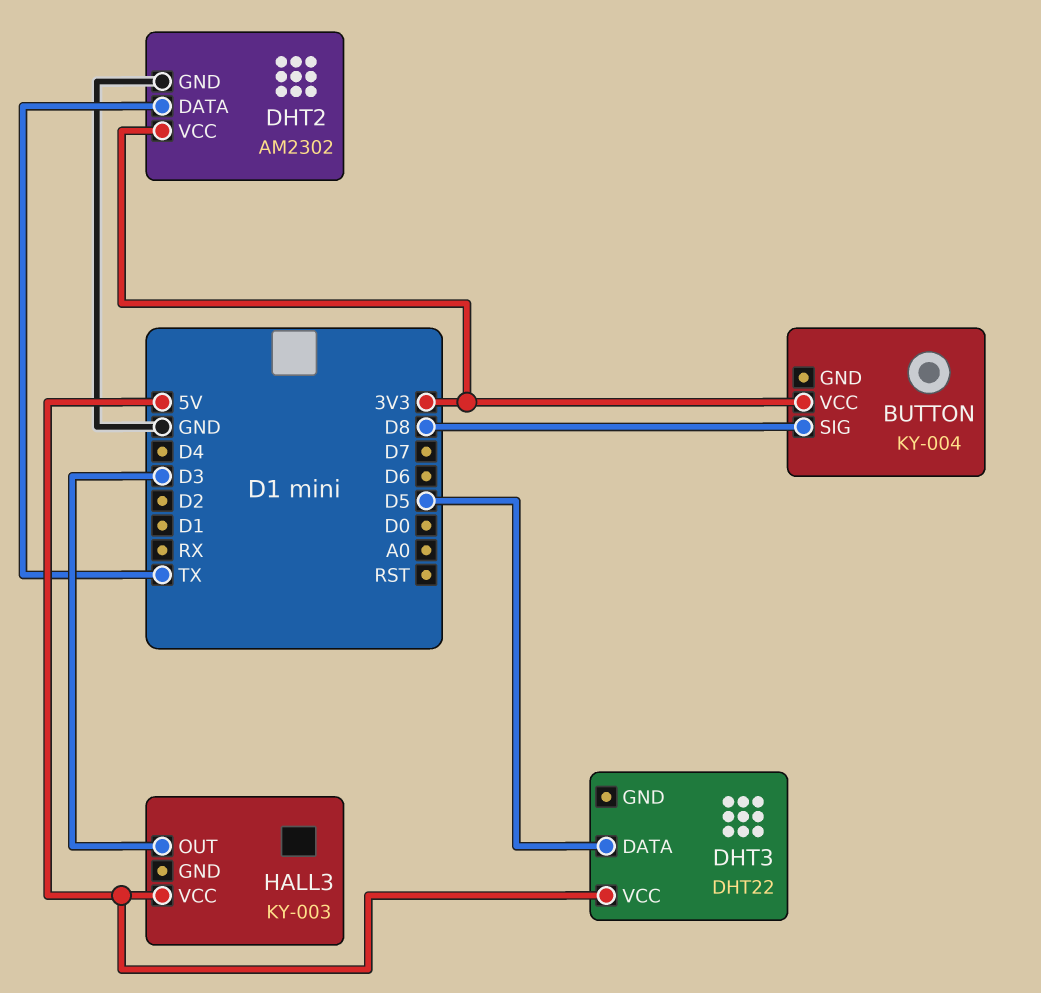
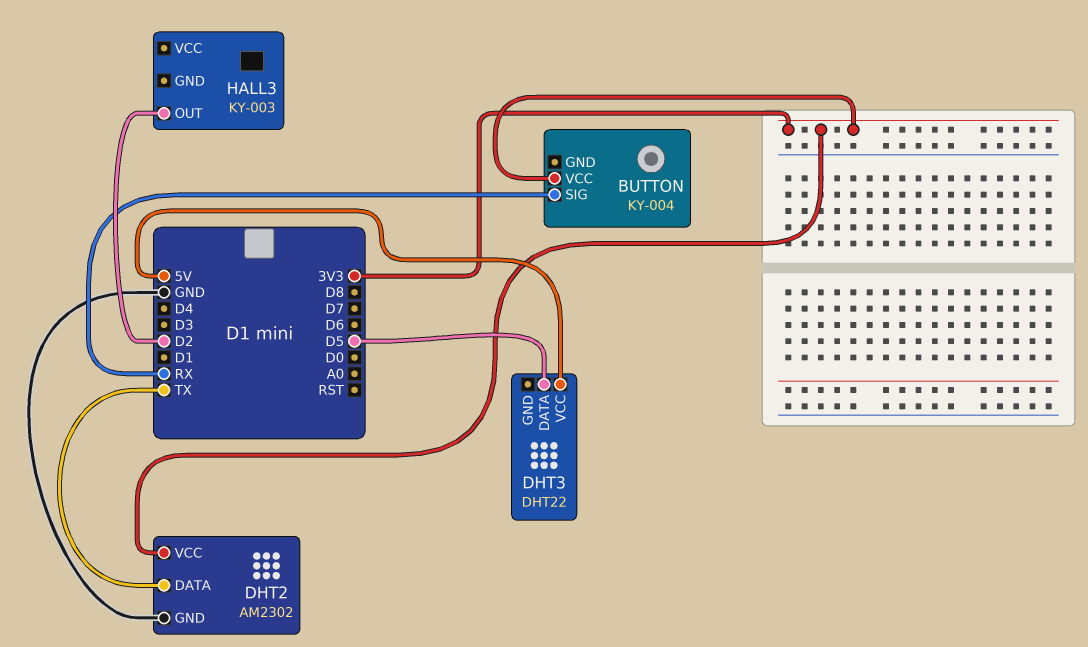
BUTTON pin SIG: D8 -> RX
HALL3 pin OUT: D3 -> D2
HALL3 pin VCC: 5V -> none

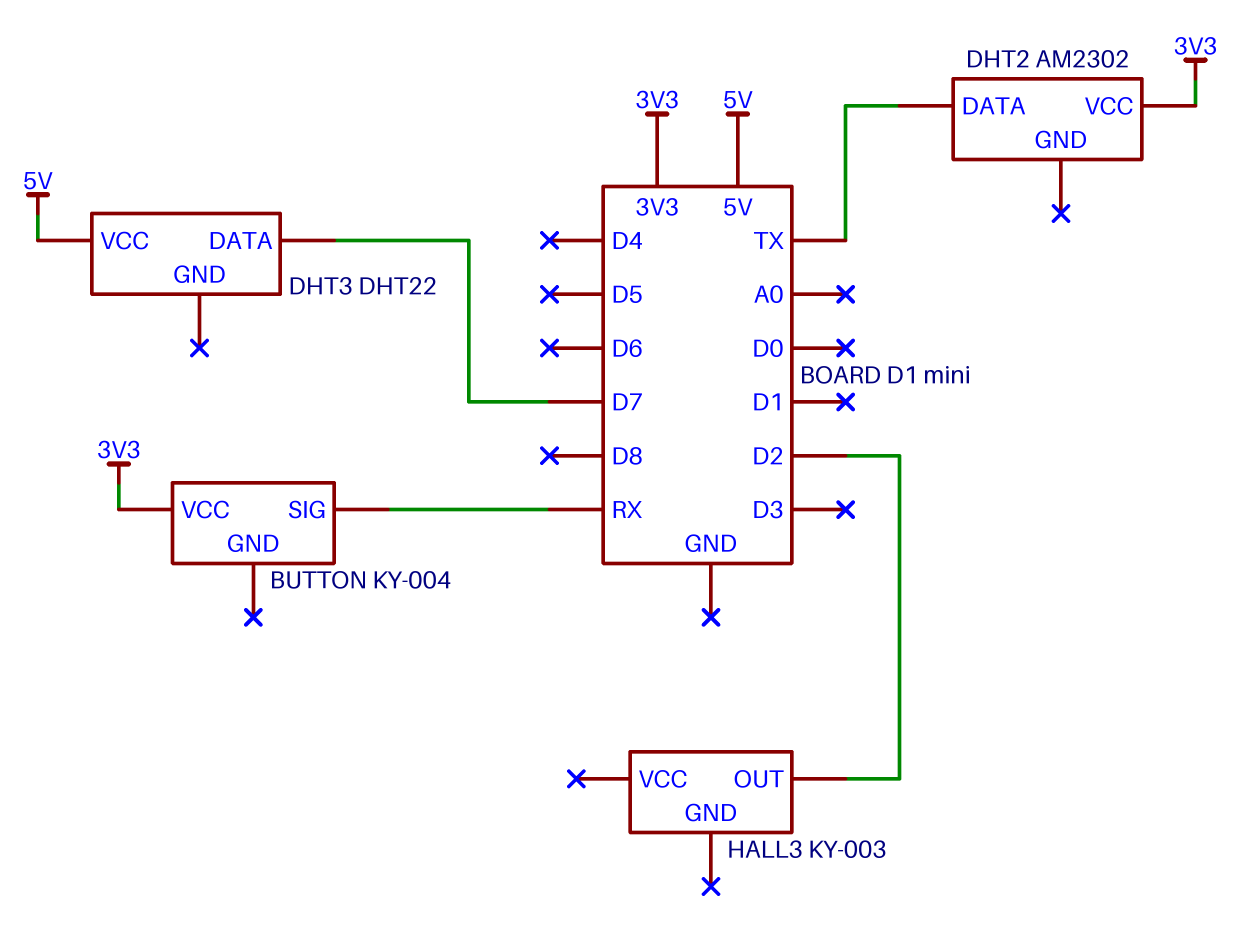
DHT2 pin GND: GND -> none
DHT3 pin DATA: D5 -> D7

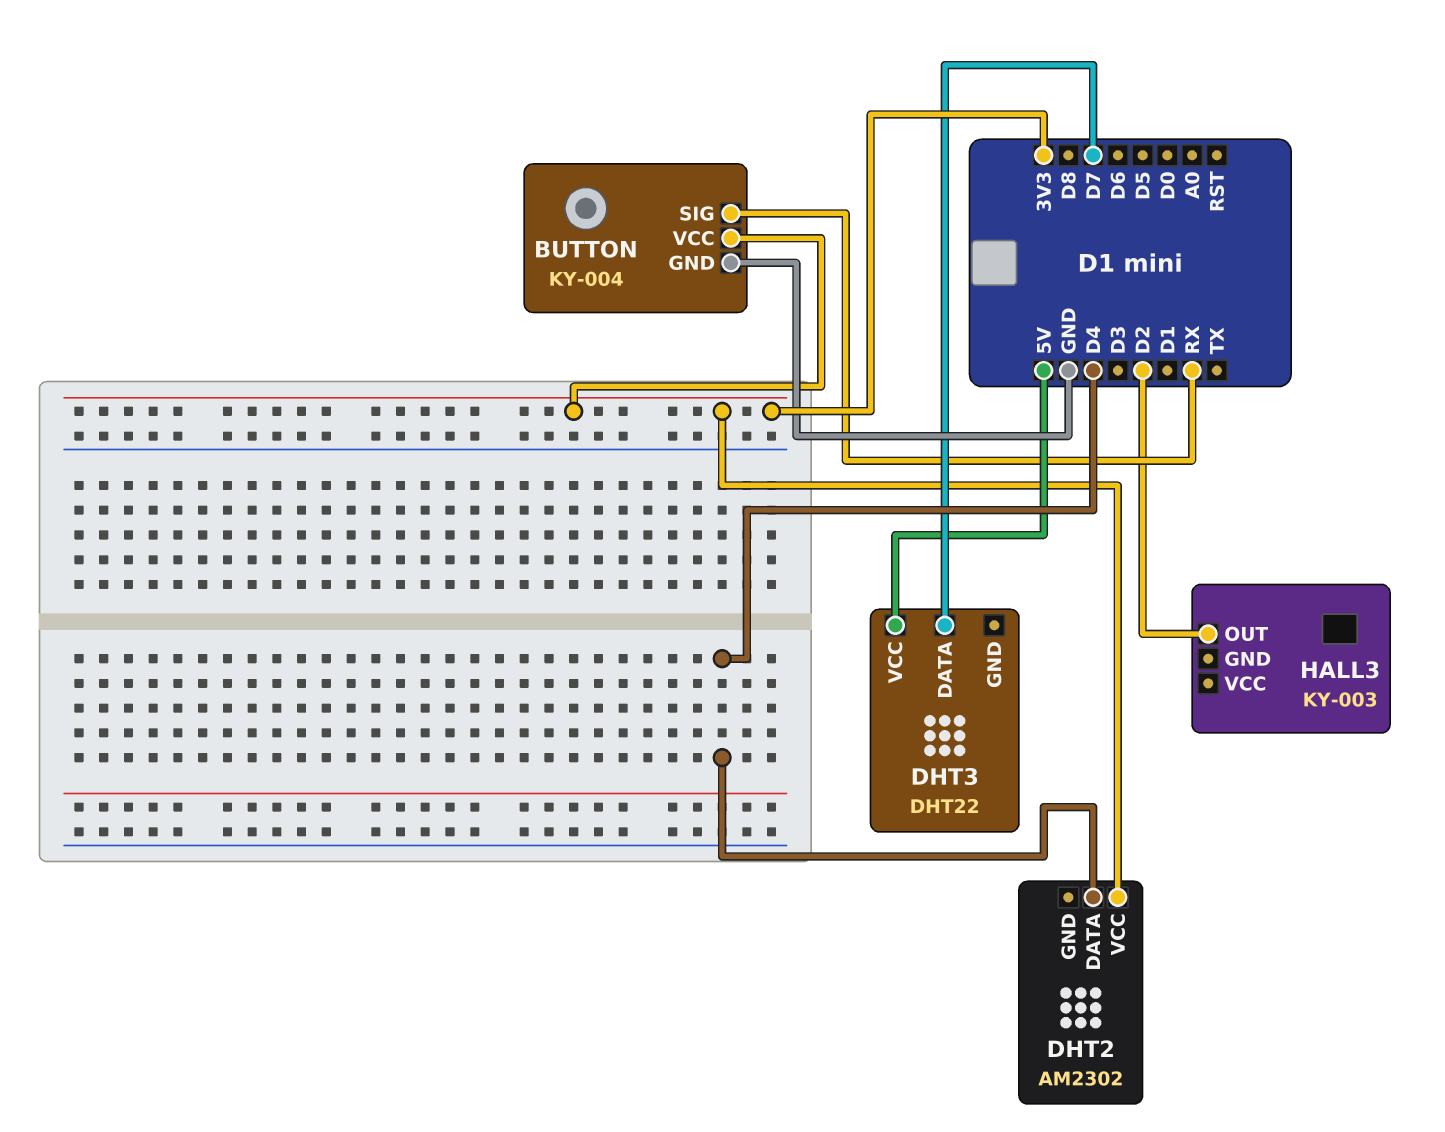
BUTTON pin GND: none -> GND
DHT2 pin DATA: TX -> D4

